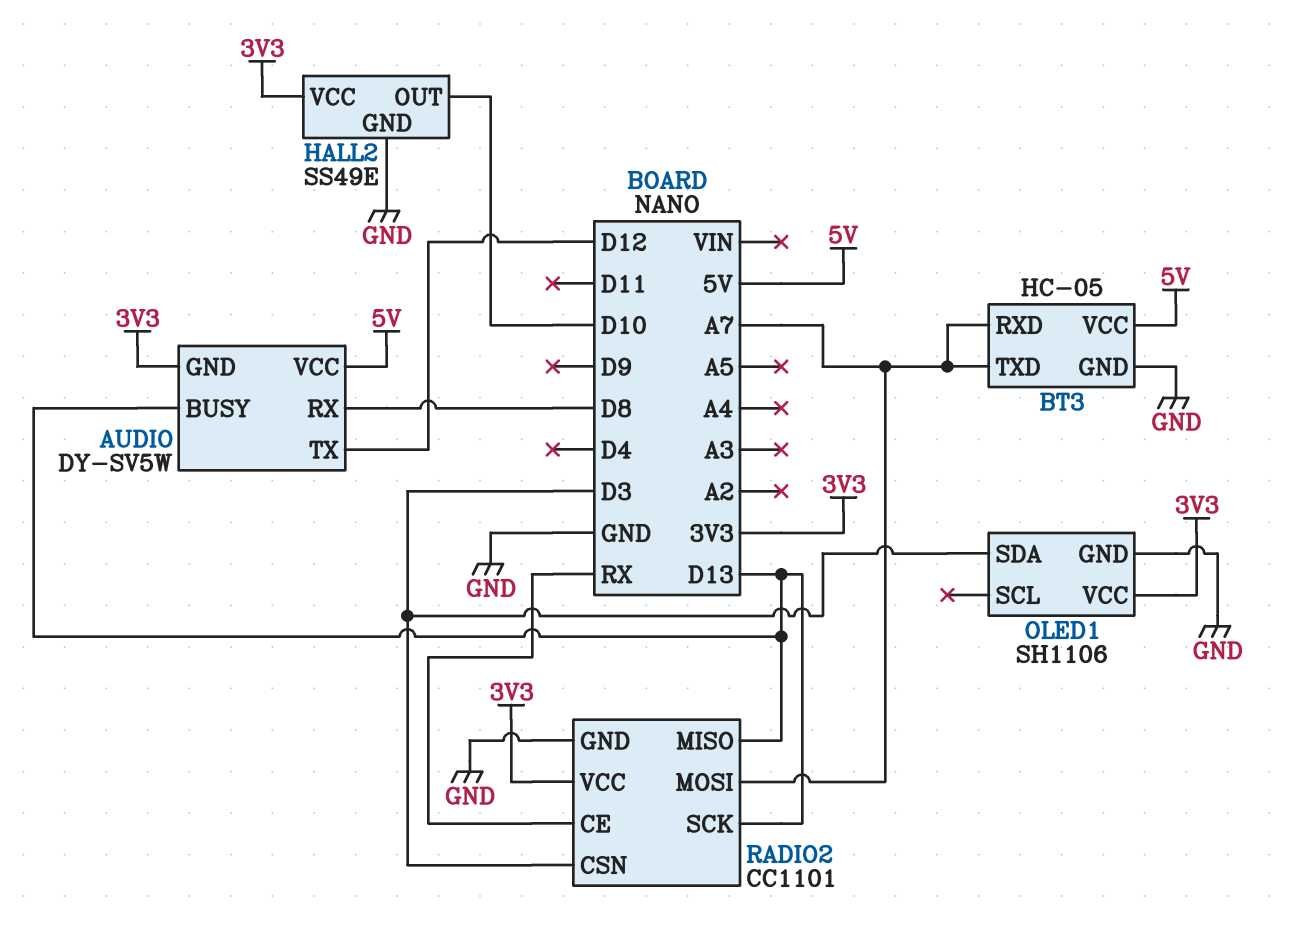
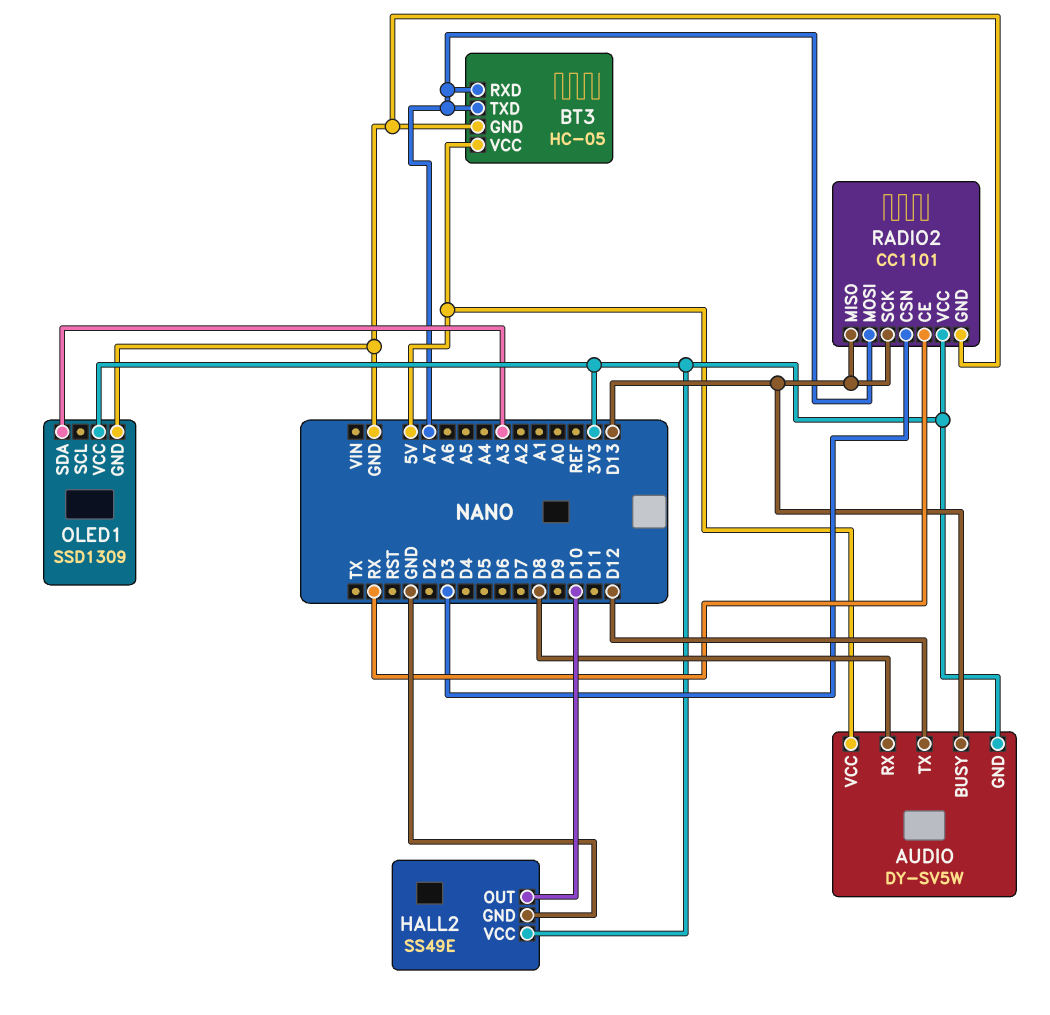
OLED1: SH1106 -> SSD1309
OLED1 pin SDA: D3 -> A3

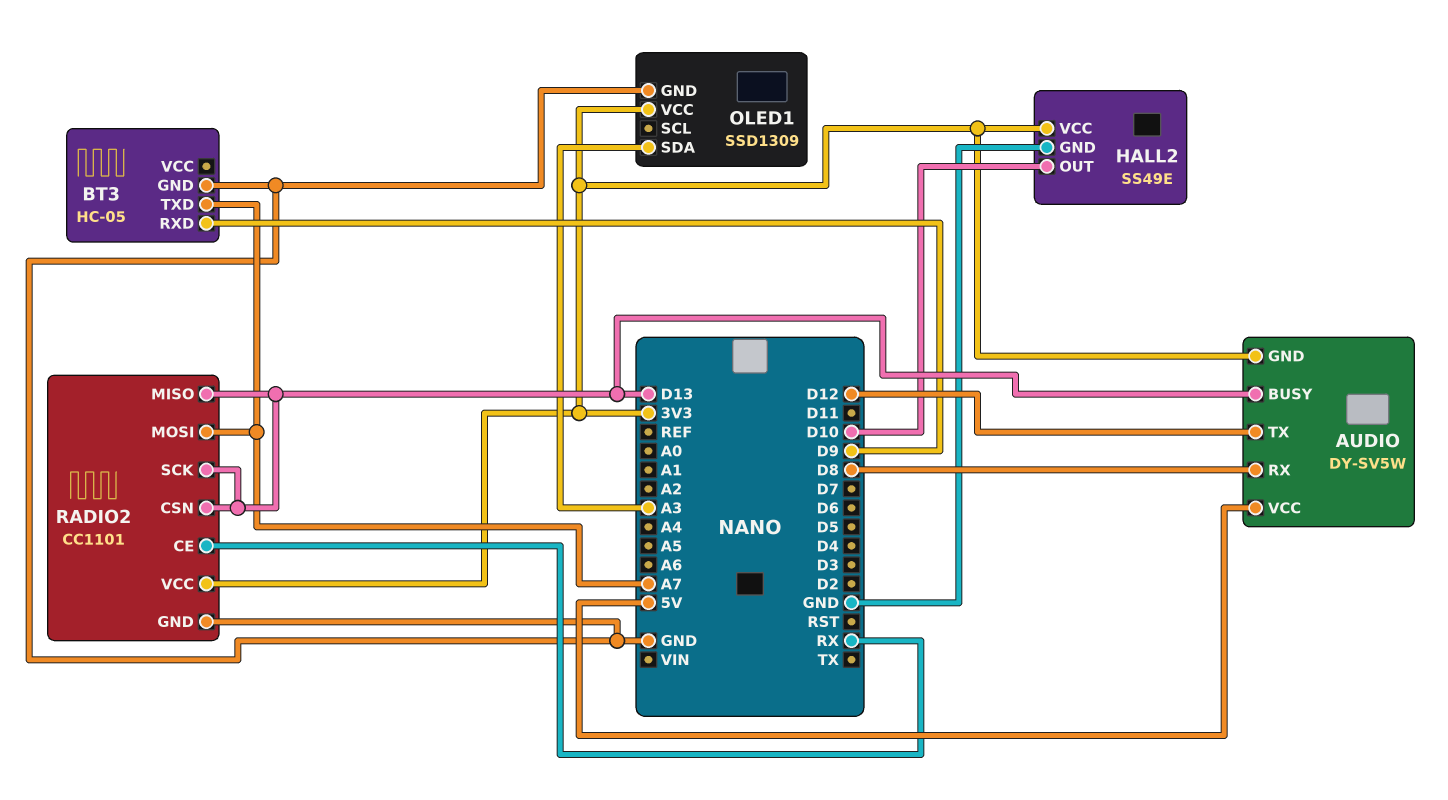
BT3 pin RXD: A7 -> D9
BT3 pin VCC: 5V -> none
RADIO2 pin CSN: D3 -> D13

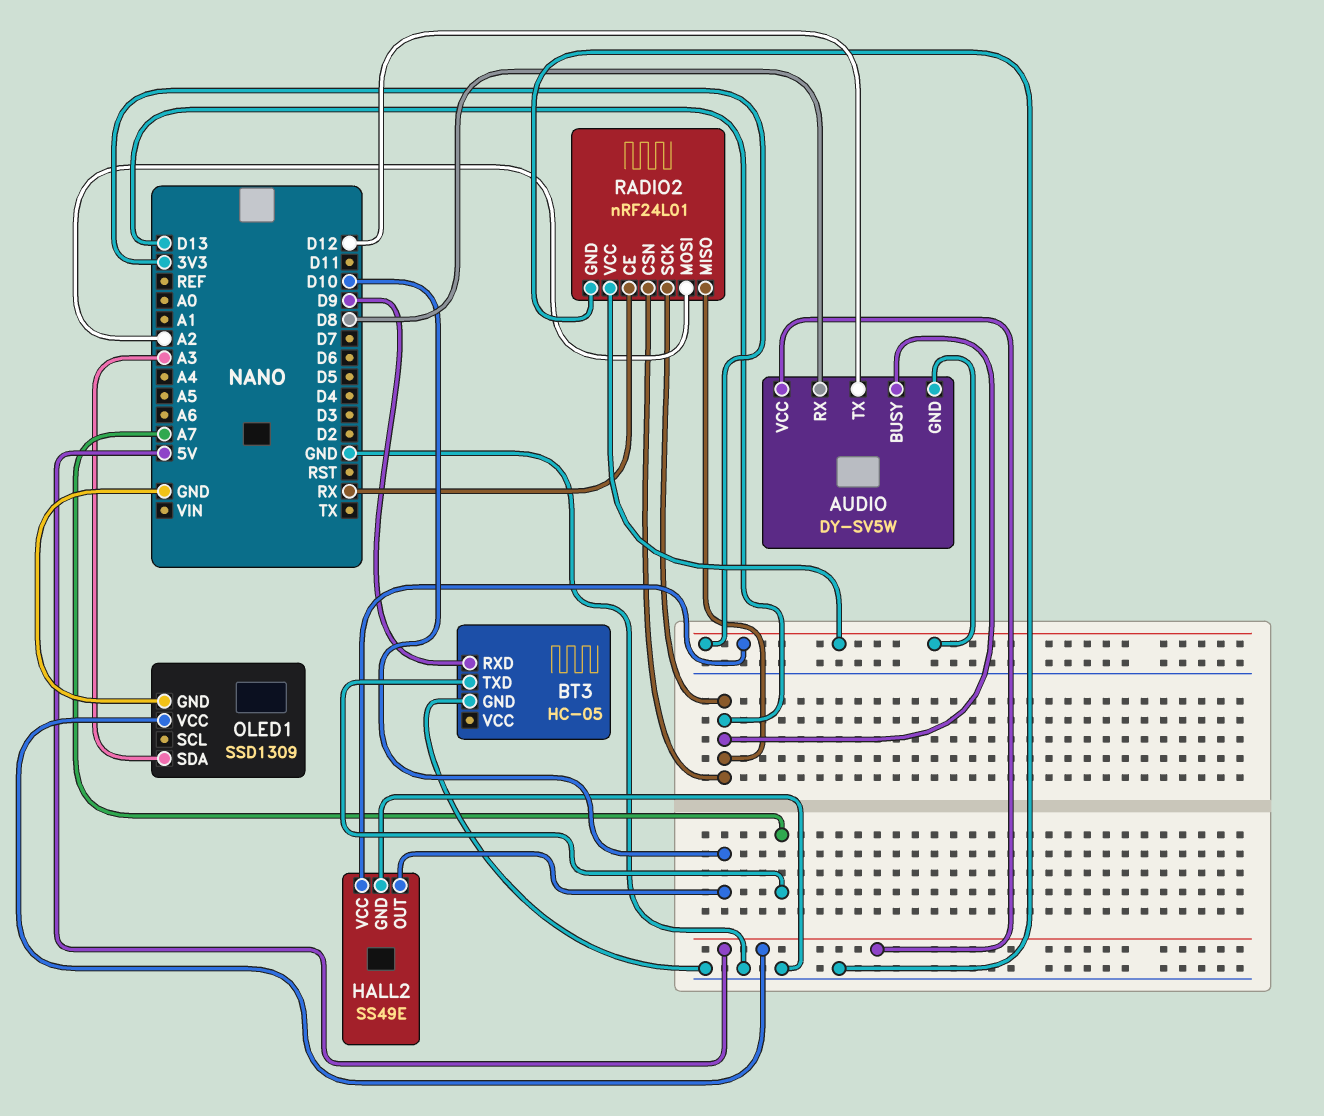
OLED1 pin VCC: 3V3 -> 5V
RADIO2: CC1101 -> nRF24L01
RADIO2 pin MOSI: A7 -> A2

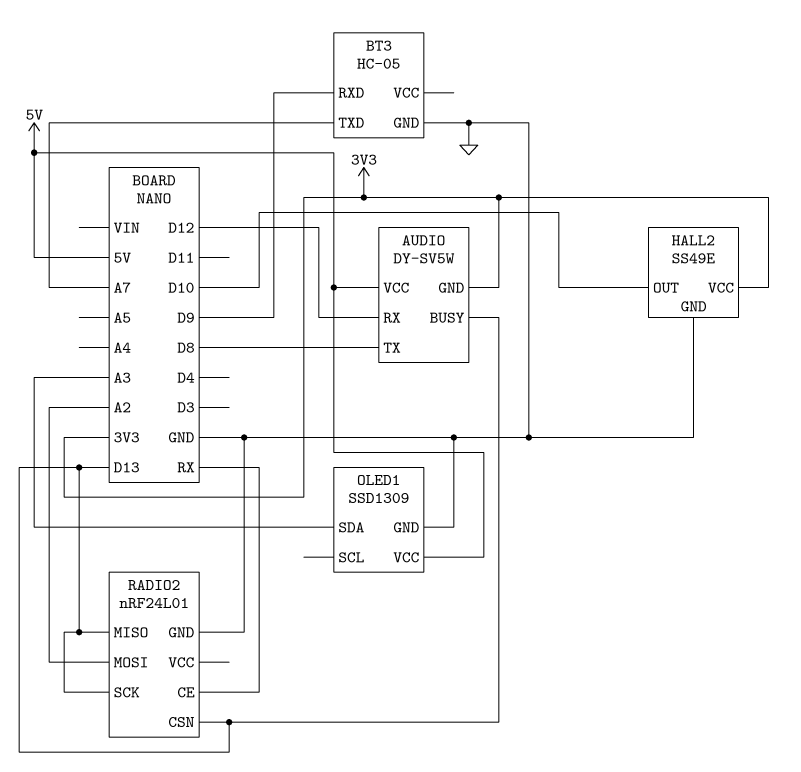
AUDIO pin RX: D8 -> D12
AUDIO pin TX: D12 -> D8
RADIO2 pin VCC: 3V3 -> none

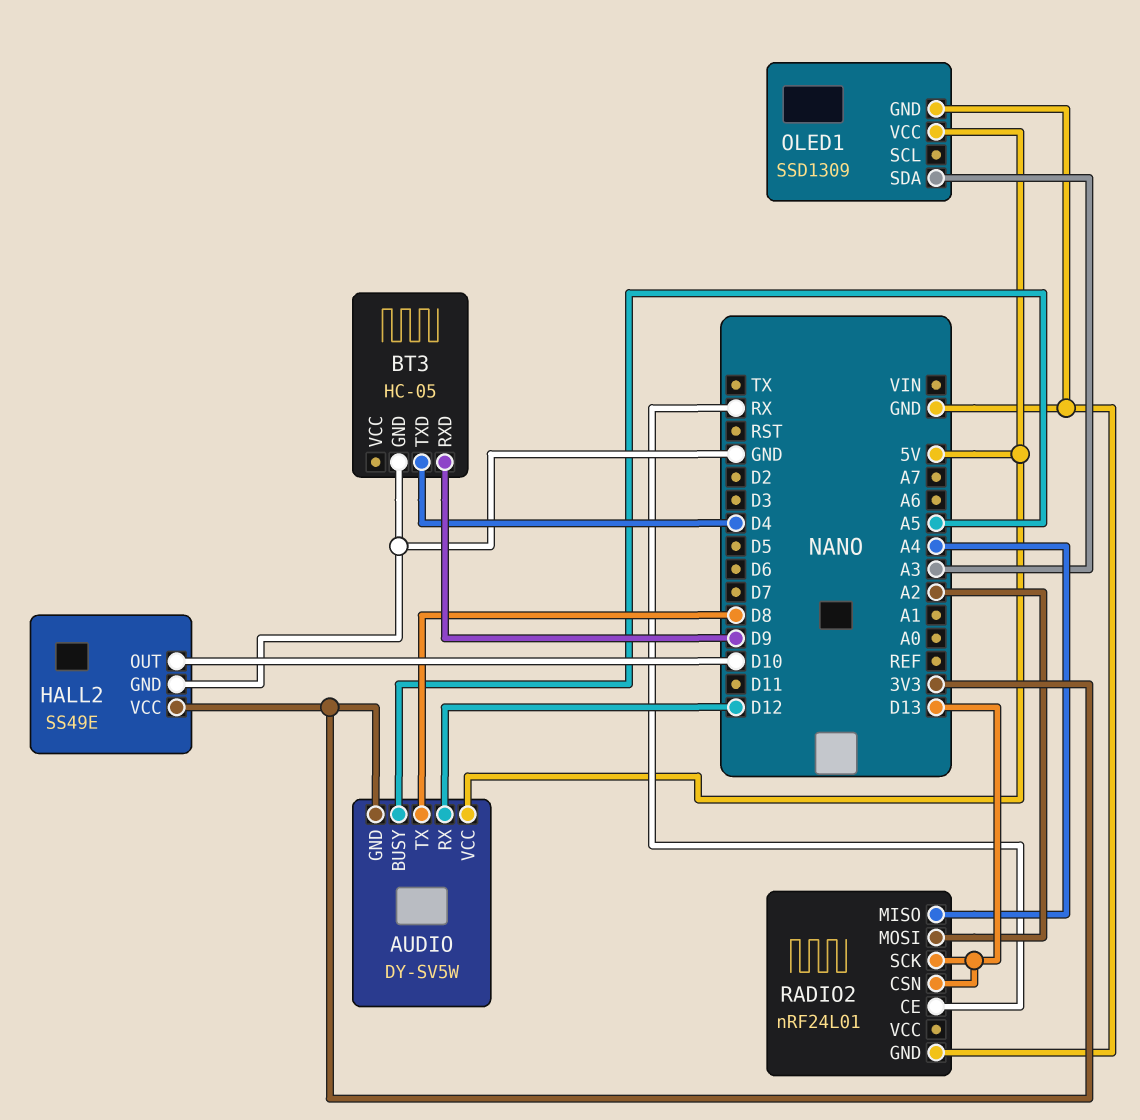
AUDIO pin BUSY: D13 -> A5
BT3 pin TXD: A7 -> D4
RADIO2 pin MISO: D13 -> A4

